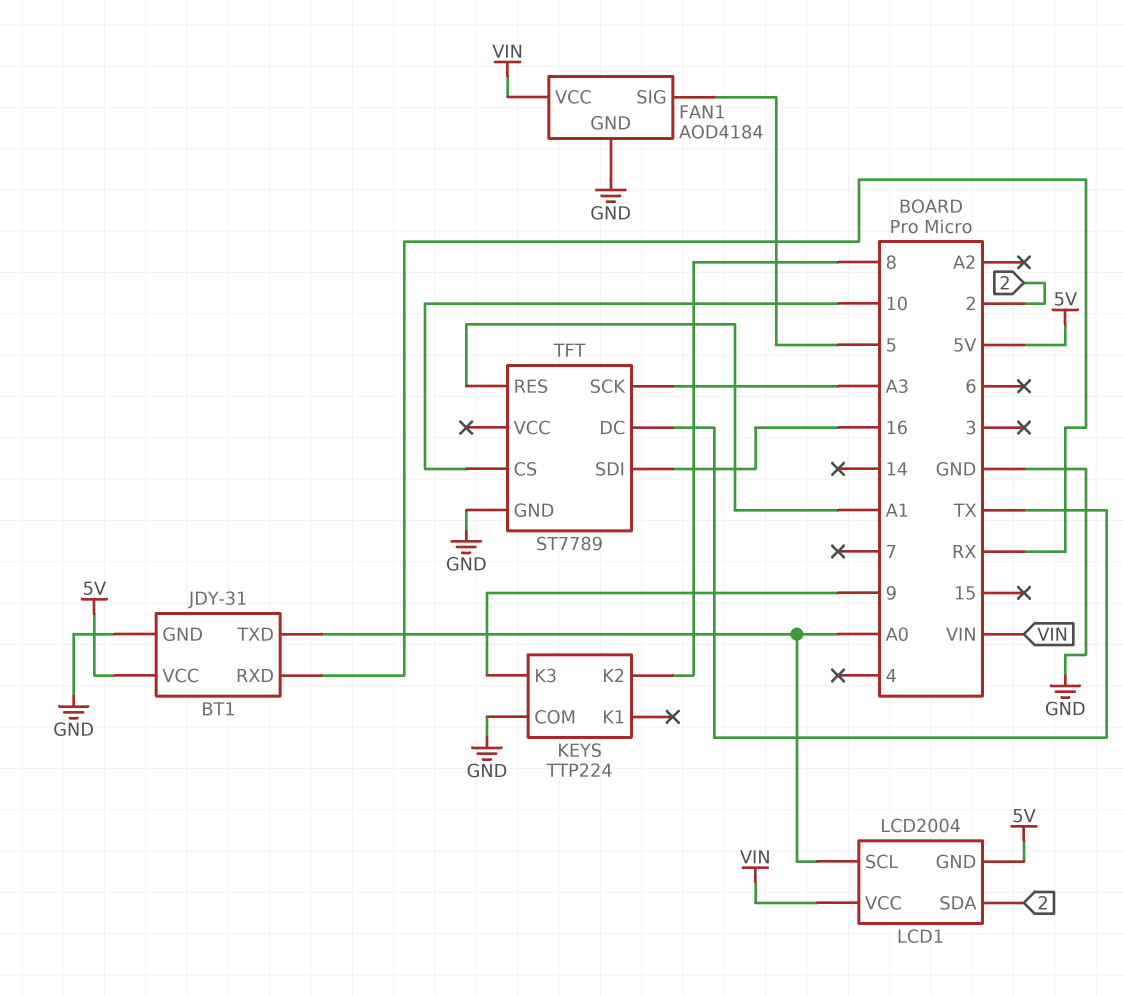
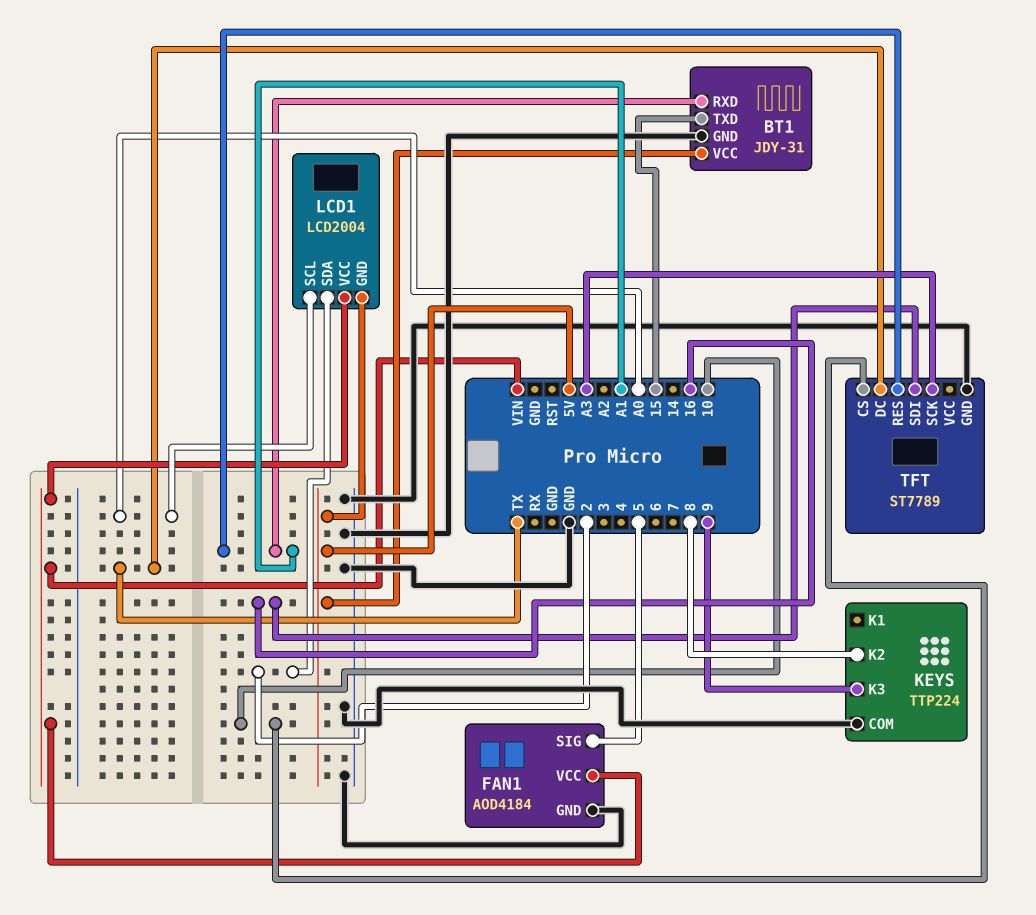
BT1 pin RXD: RX -> A1
BT1 pin TXD: A0 -> 15

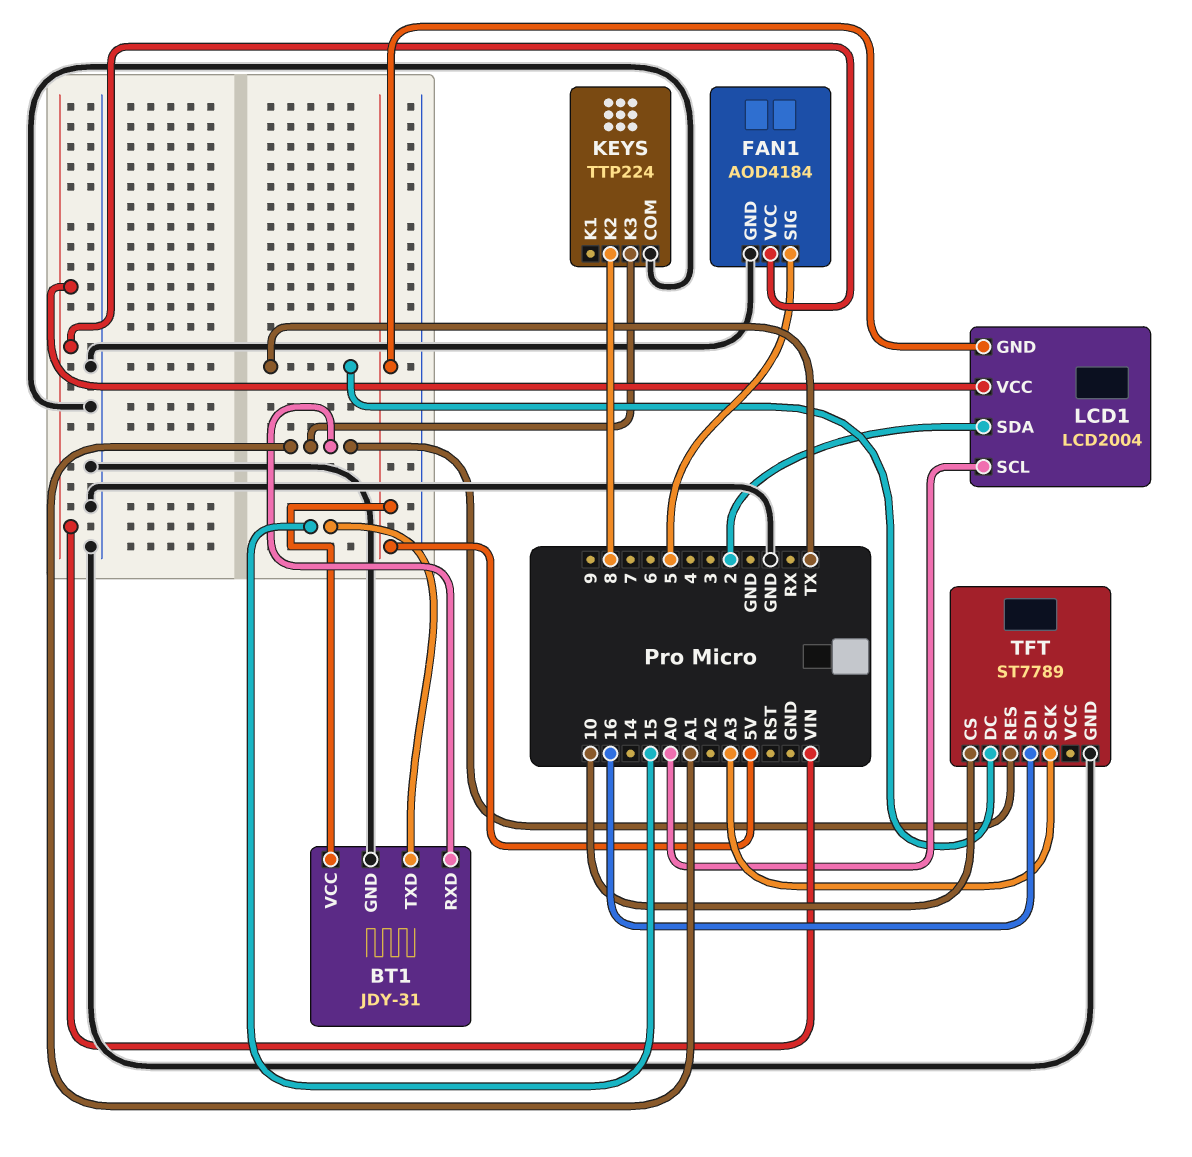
KEYS pin K3: 9 -> A1

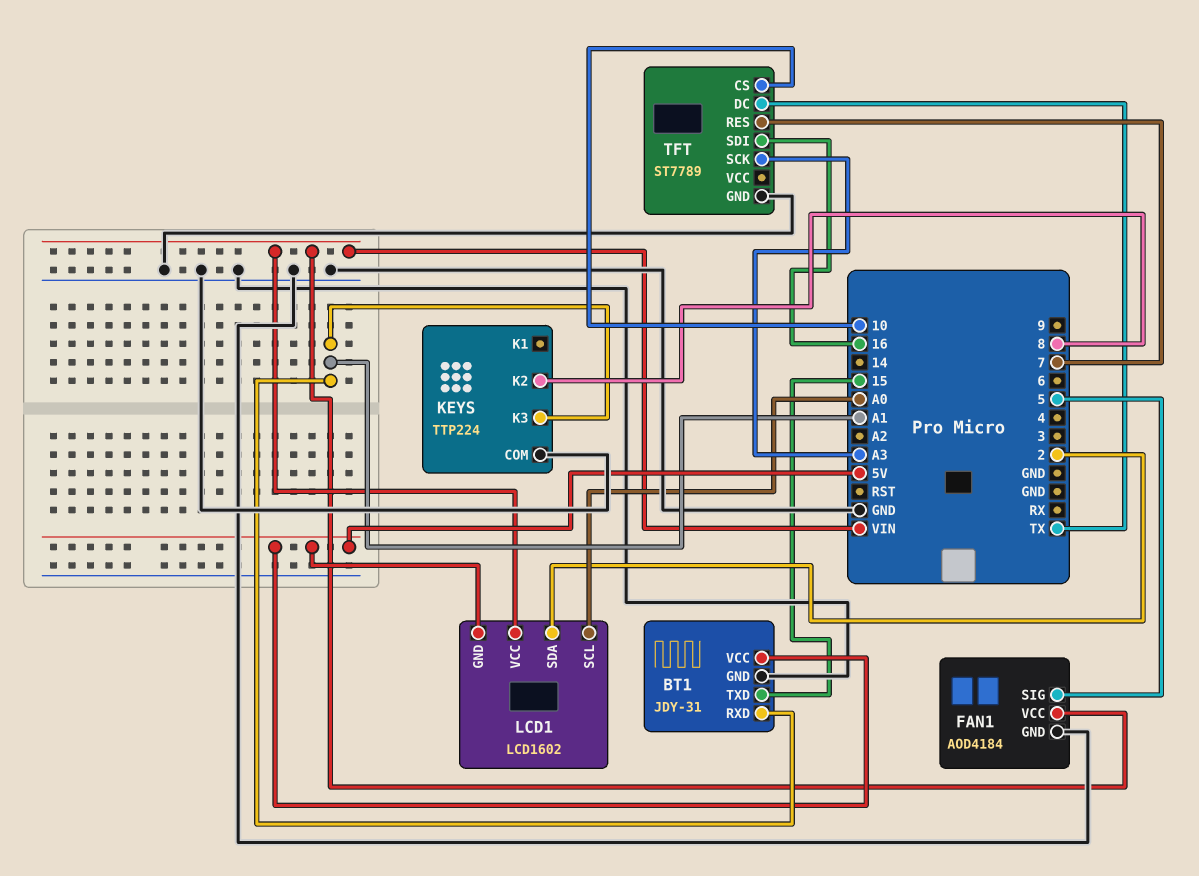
LCD1: LCD2004 -> LCD1602
TFT pin RES: A1 -> 7

